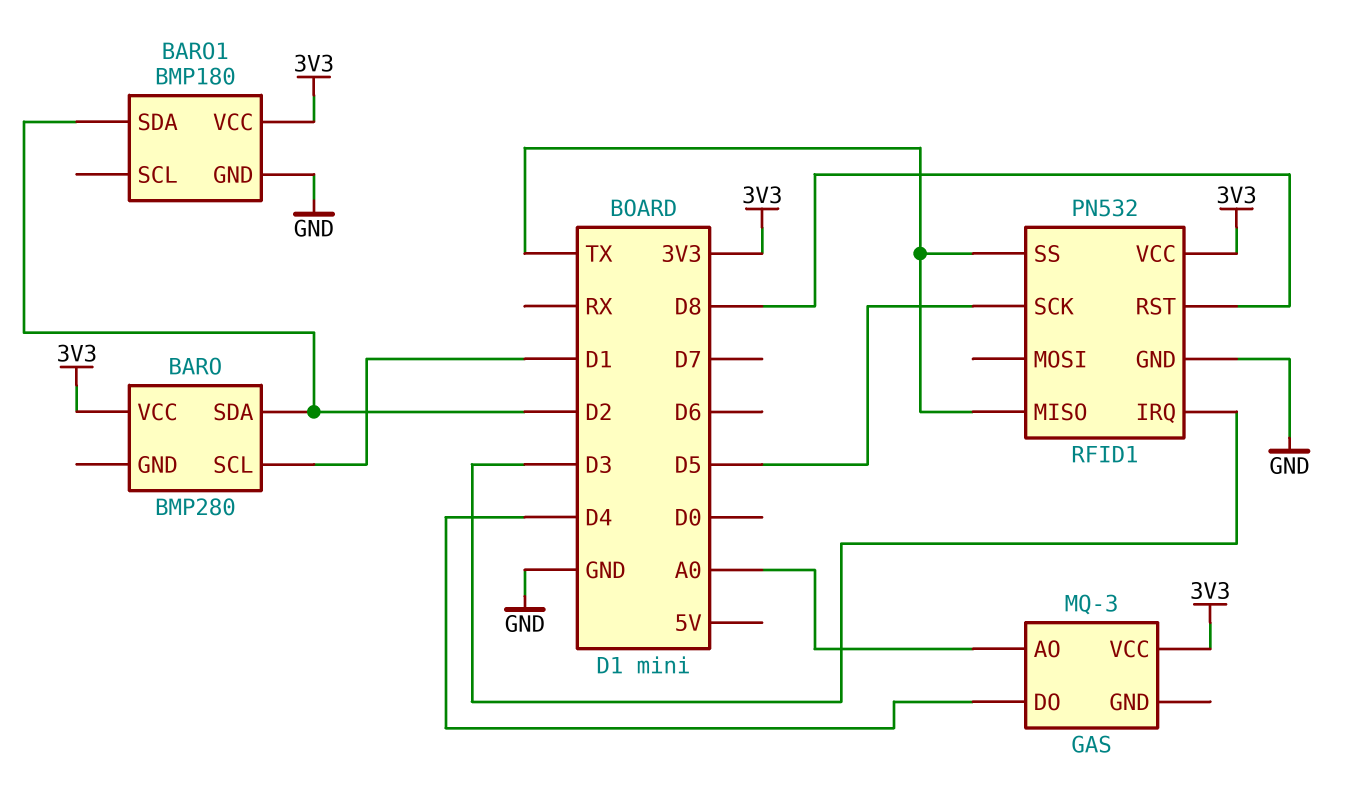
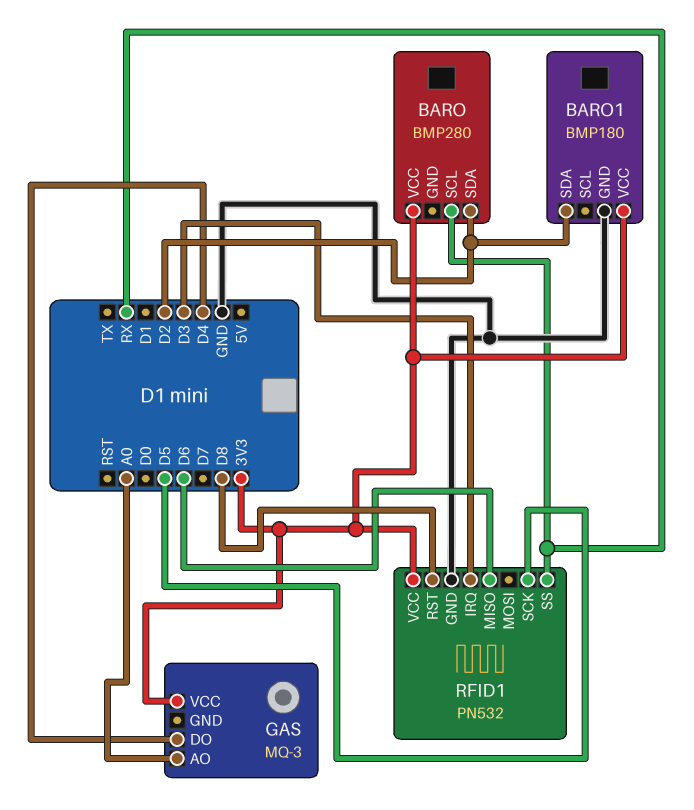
BARO pin SCL: D1 -> RX
RFID1 pin MISO: TX -> D6
RFID1 pin SS: TX -> RX

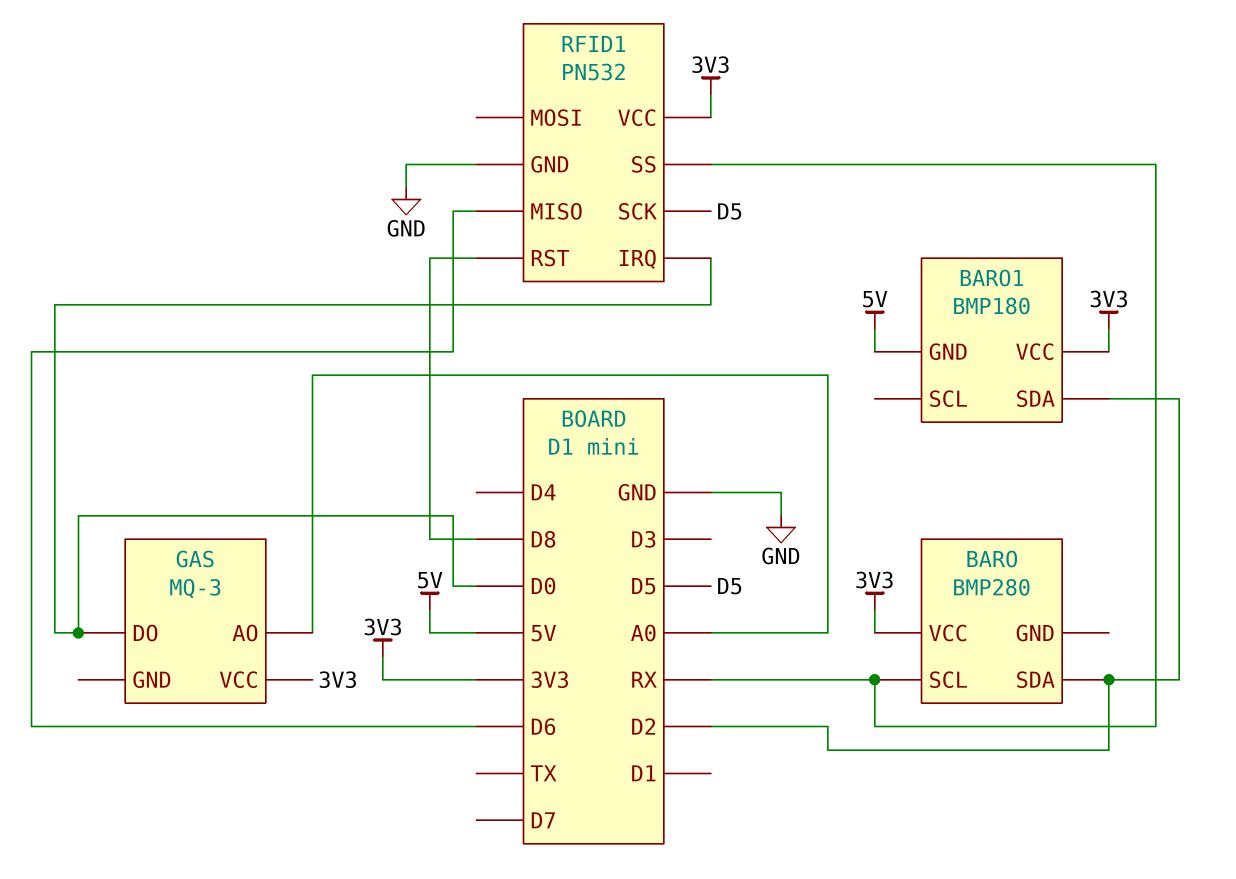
BARO1 pin GND: GND -> 5V
GAS pin DO: D4 -> D0
RFID1 pin IRQ: D3 -> D0

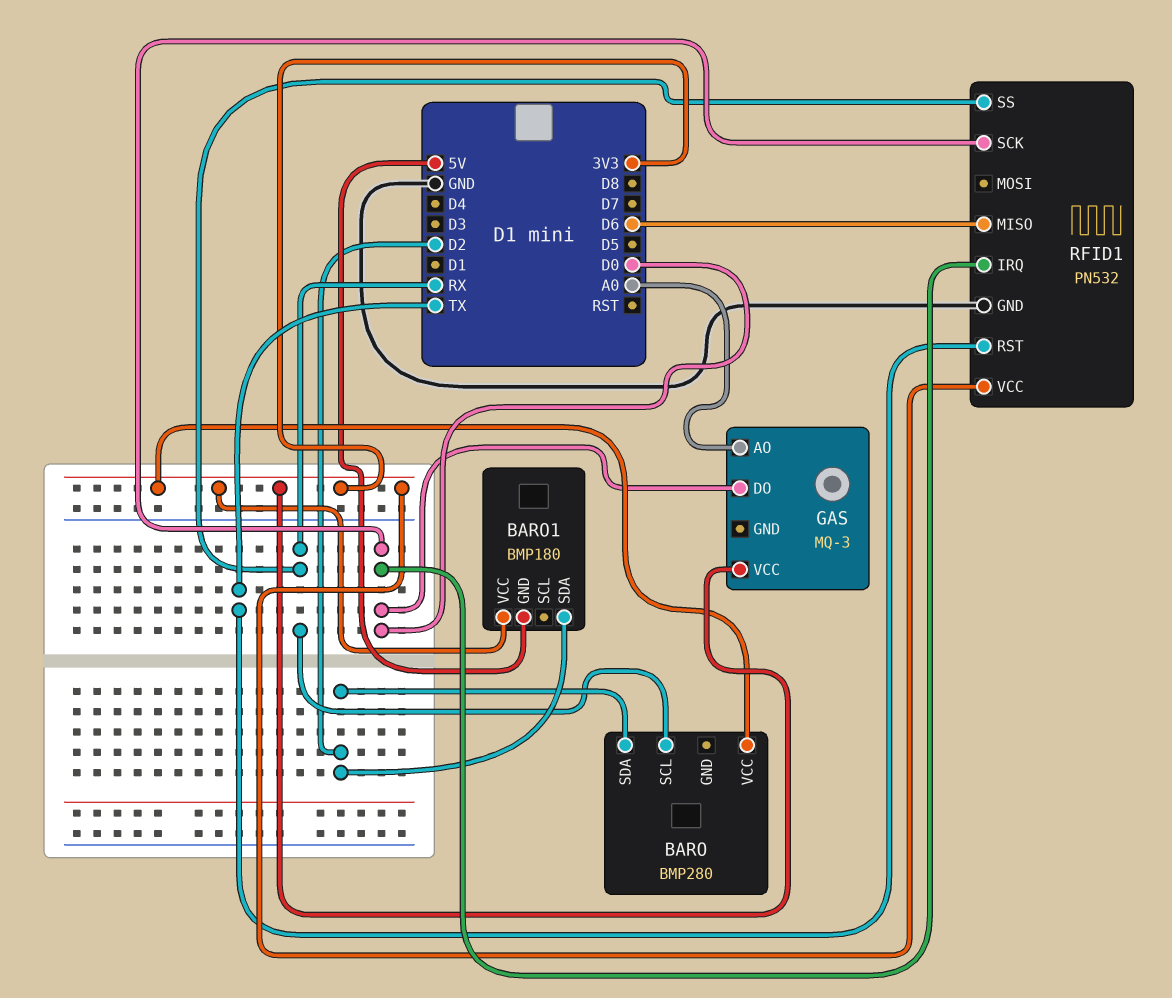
RFID1 pin RST: D8 -> TX
RFID1 pin SCK: D5 -> D0

